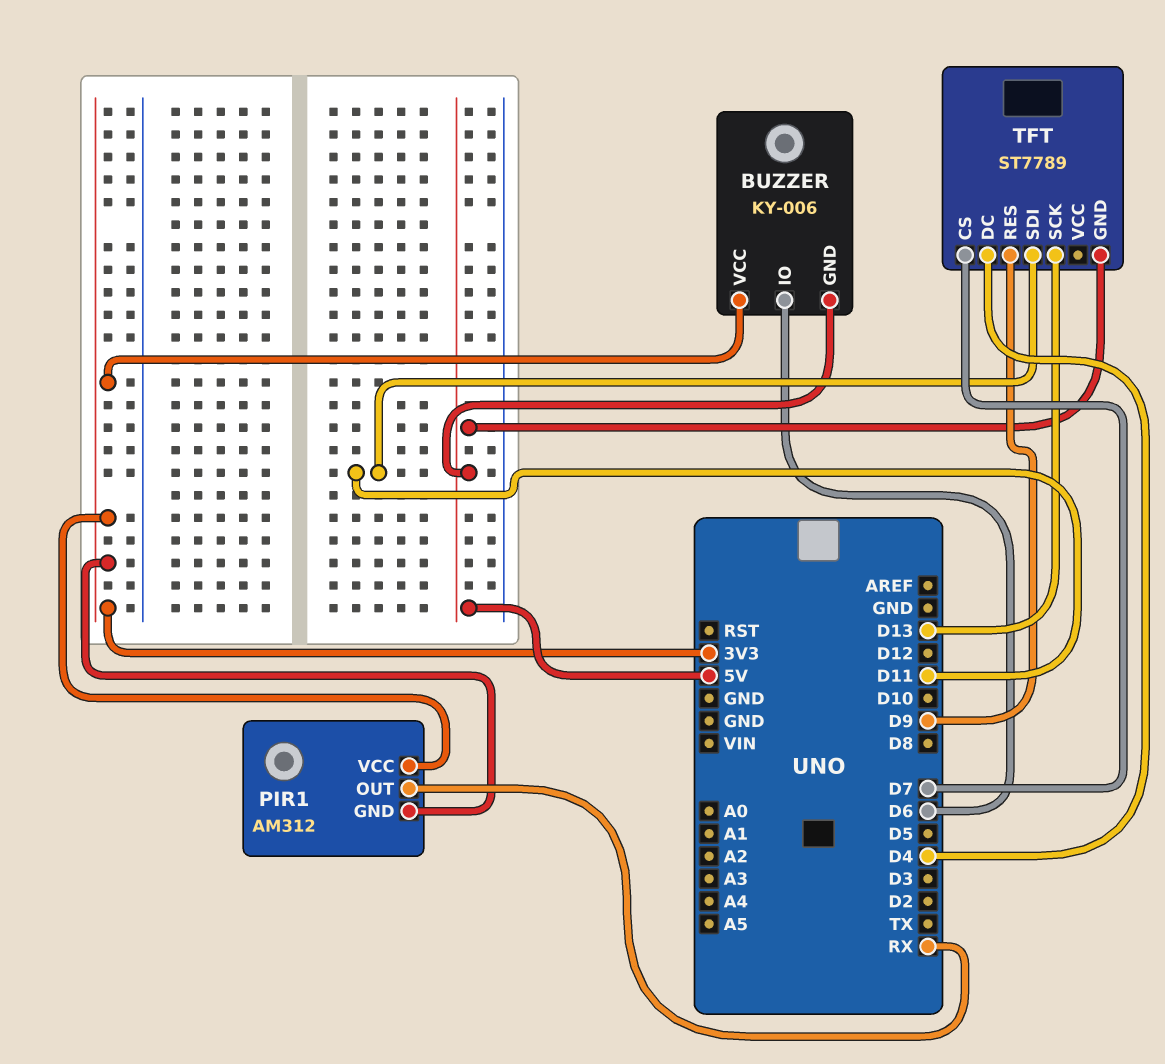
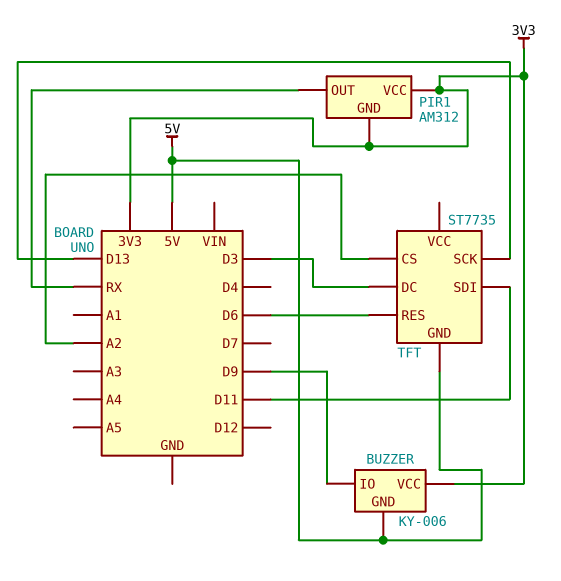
BUZZER pin IO: D6 -> D9
TFT: ST7789 -> ST7735
TFT pin CS: D7 -> A2
TFT pin DC: D4 -> D3
TFT pin RES: D9 -> D6

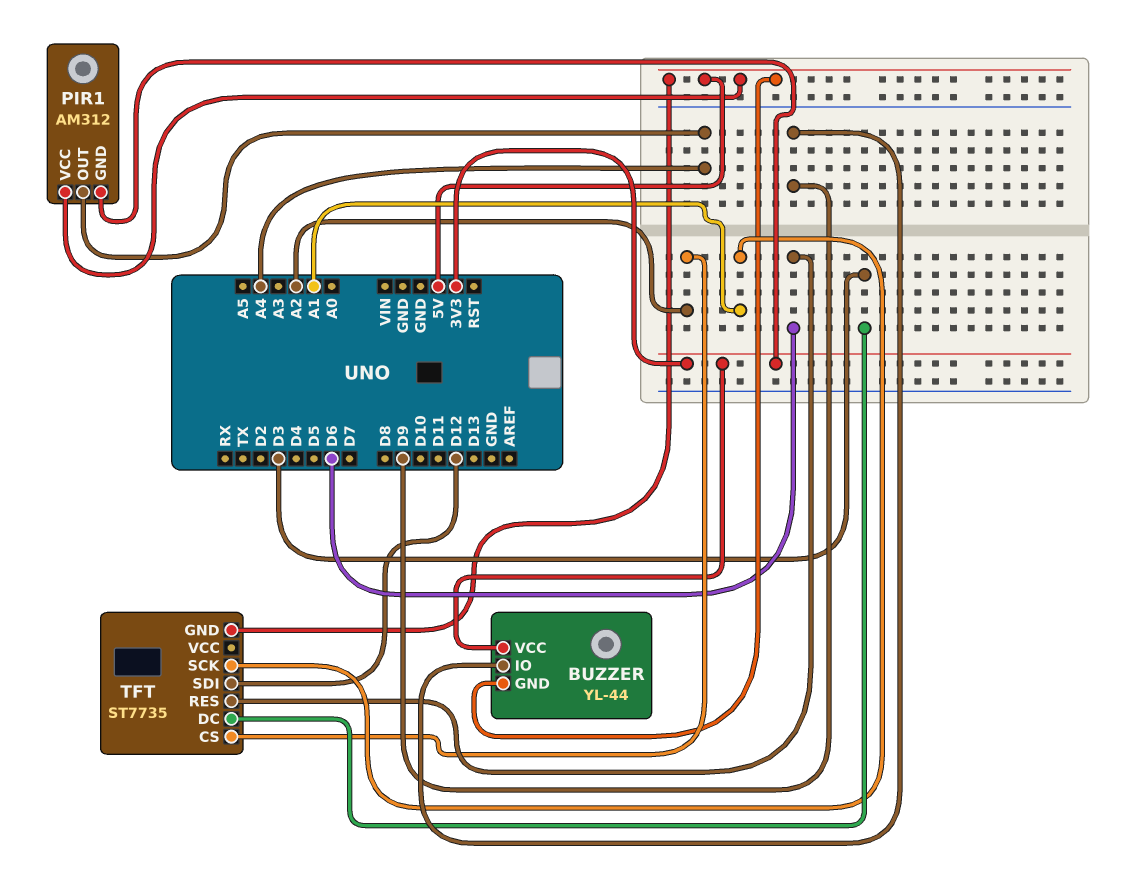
BUZZER: KY-006 -> YL-44
PIR1 pin OUT: RX -> A4
PIR1 pin VCC: 3V3 -> 5V
TFT pin SCK: D13 -> A1
TFT pin SDI: D11 -> D12

